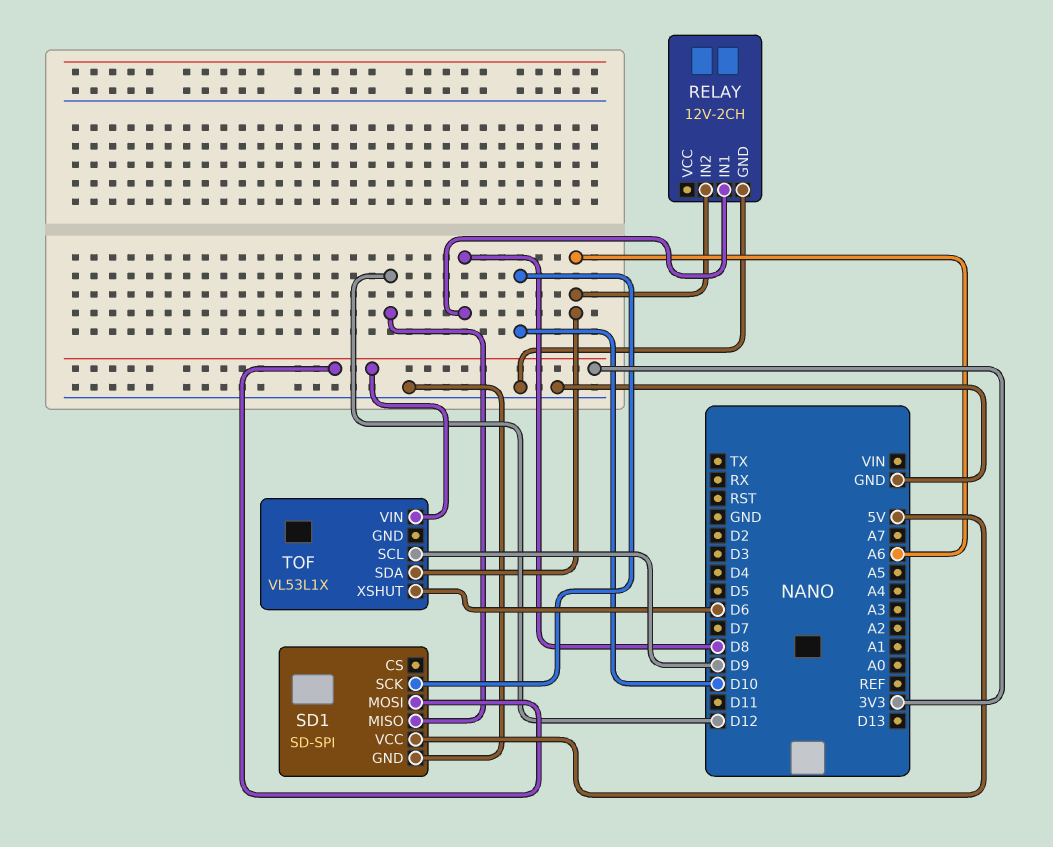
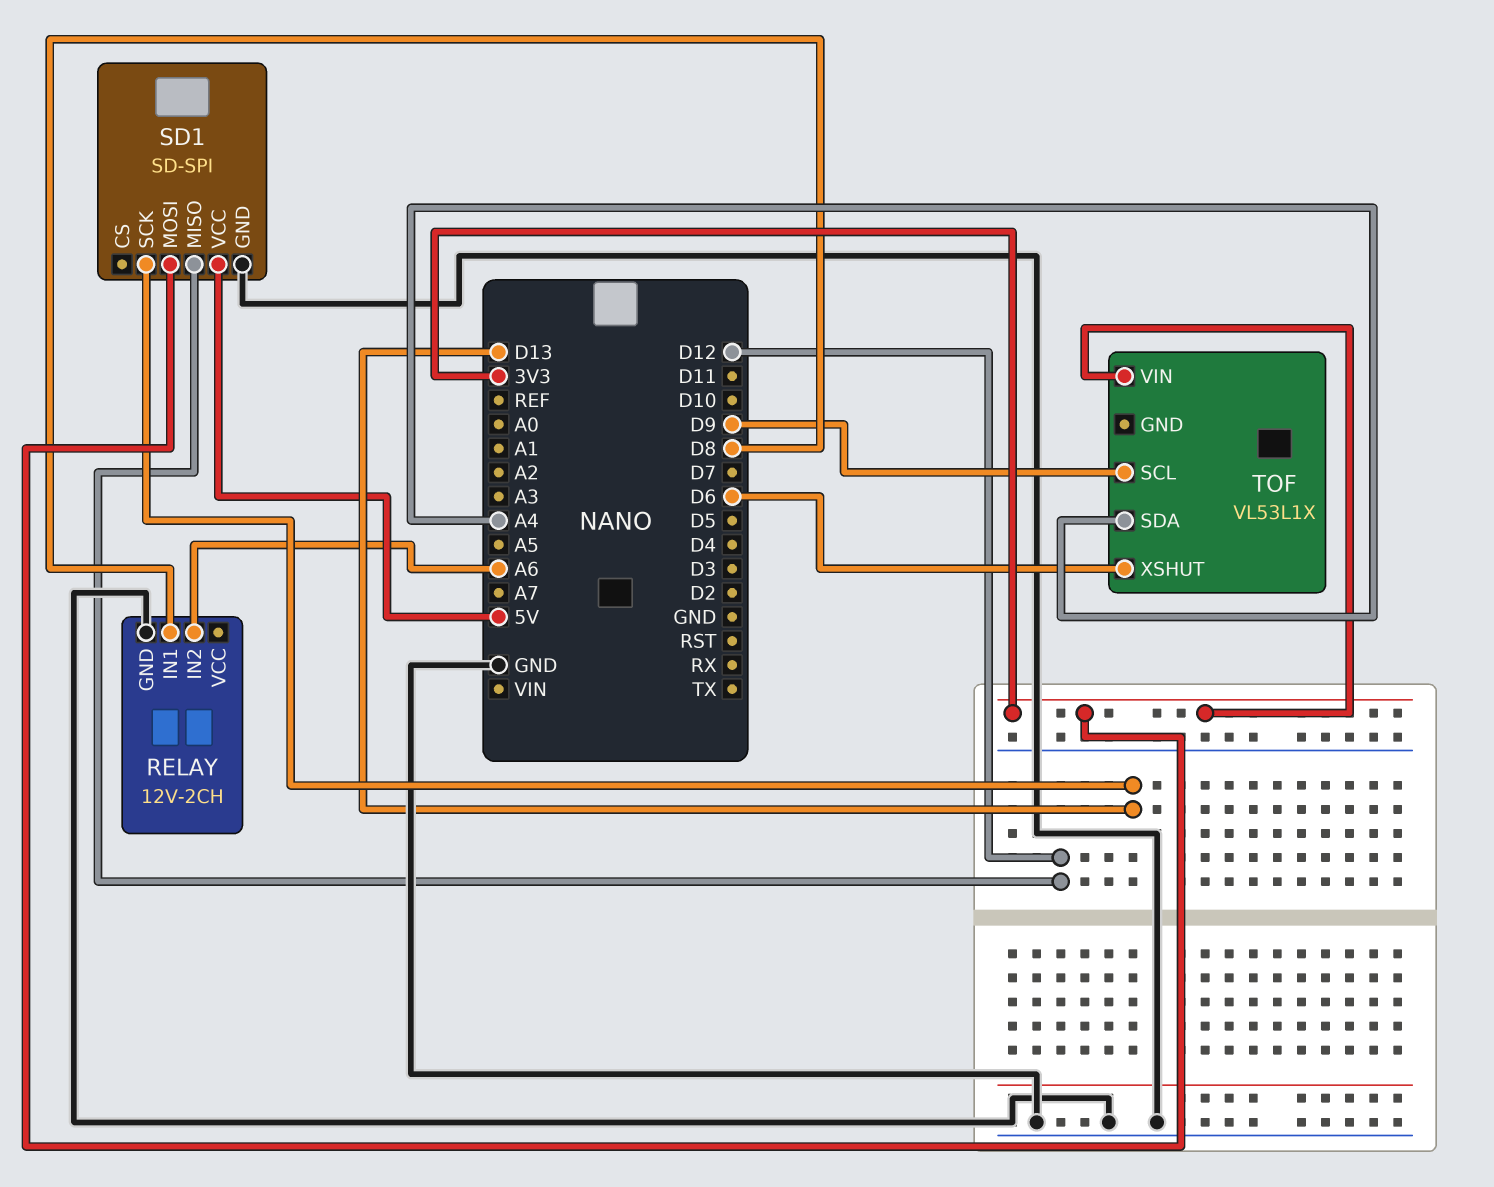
SD1 pin SCK: D10 -> D13
TOF pin SDA: A6 -> A4

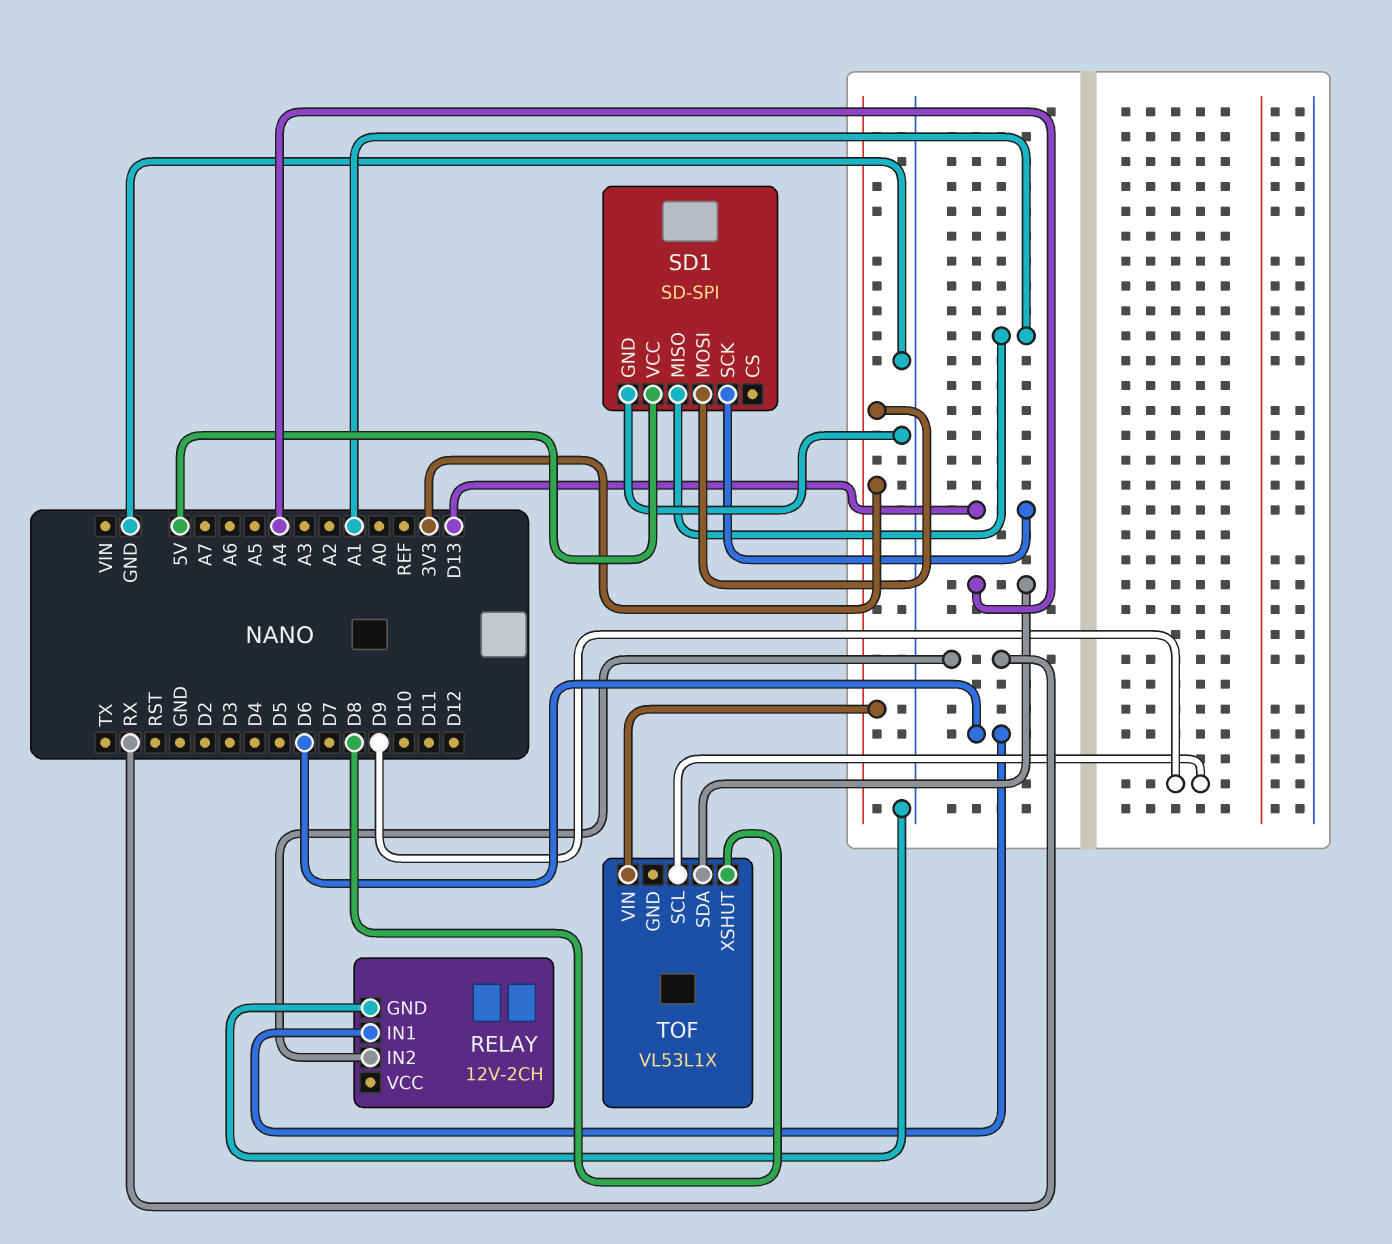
RELAY pin IN1: D8 -> D6
RELAY pin IN2: A6 -> RX
SD1 pin MISO: D12 -> A1
TOF pin XSHUT: D6 -> D8

